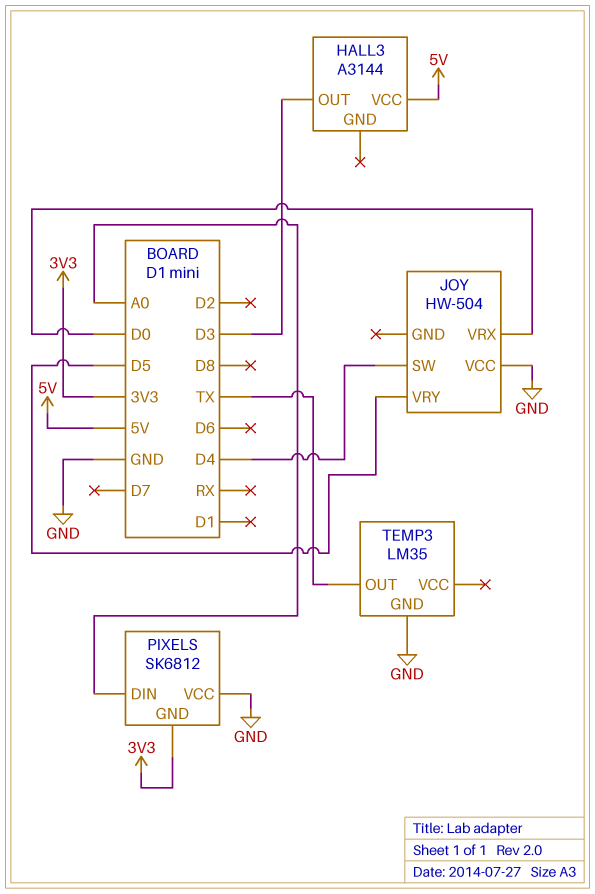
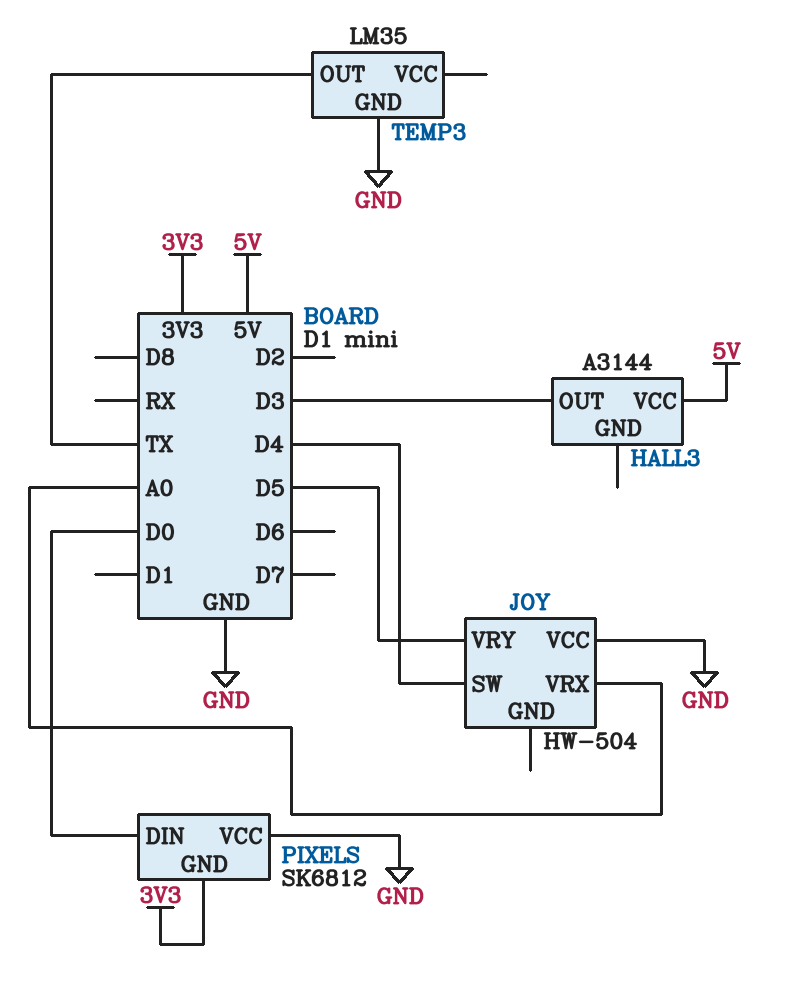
JOY pin VRX: D0 -> A0
PIXELS pin DIN: A0 -> D0

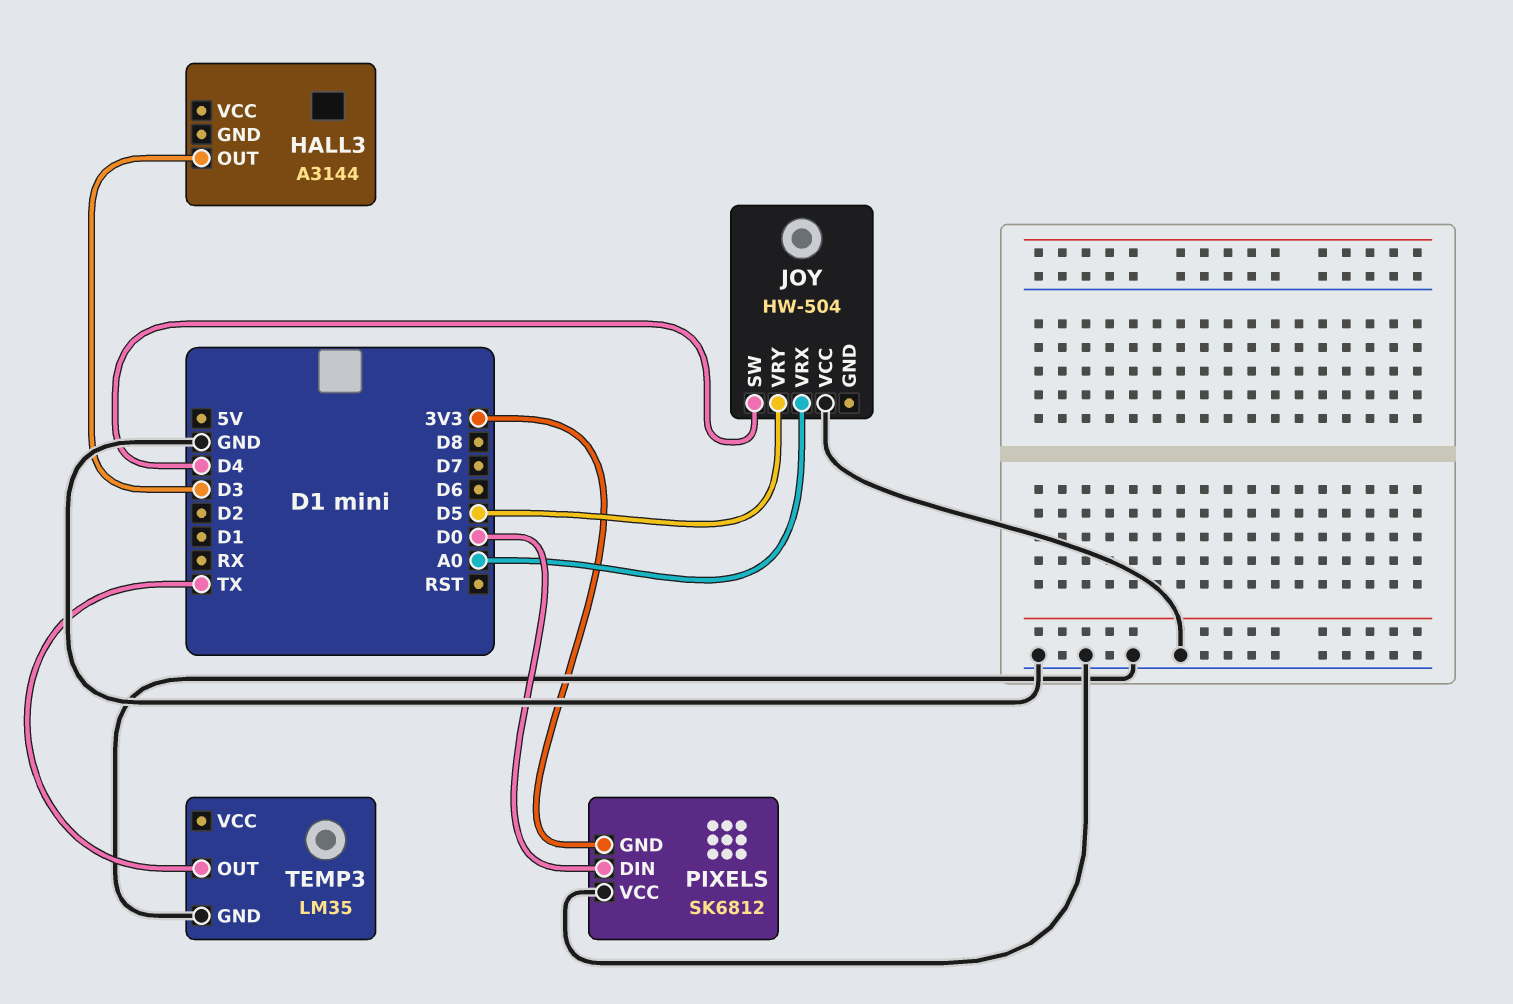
HALL3 pin VCC: 5V -> none

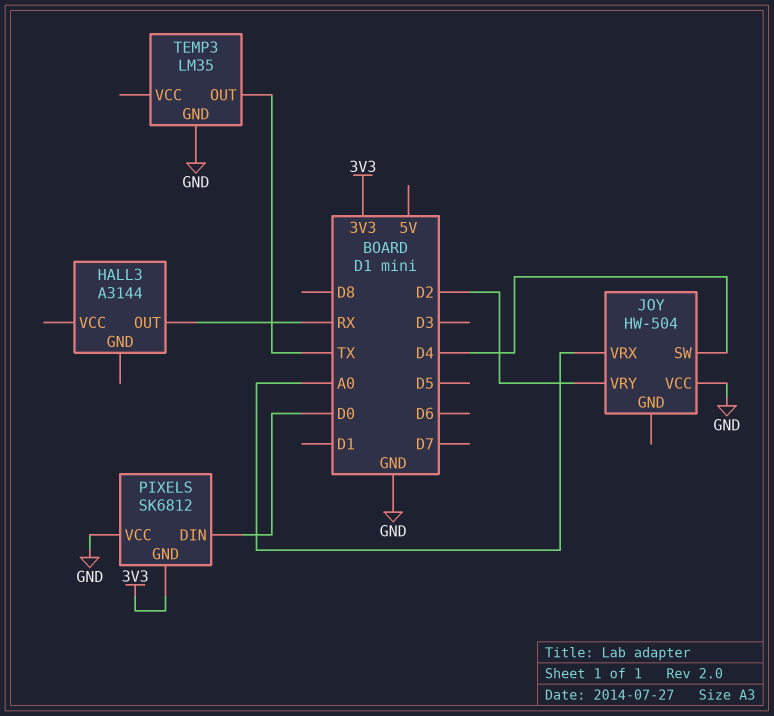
HALL3 pin OUT: D3 -> RX
JOY pin VRY: D5 -> D2

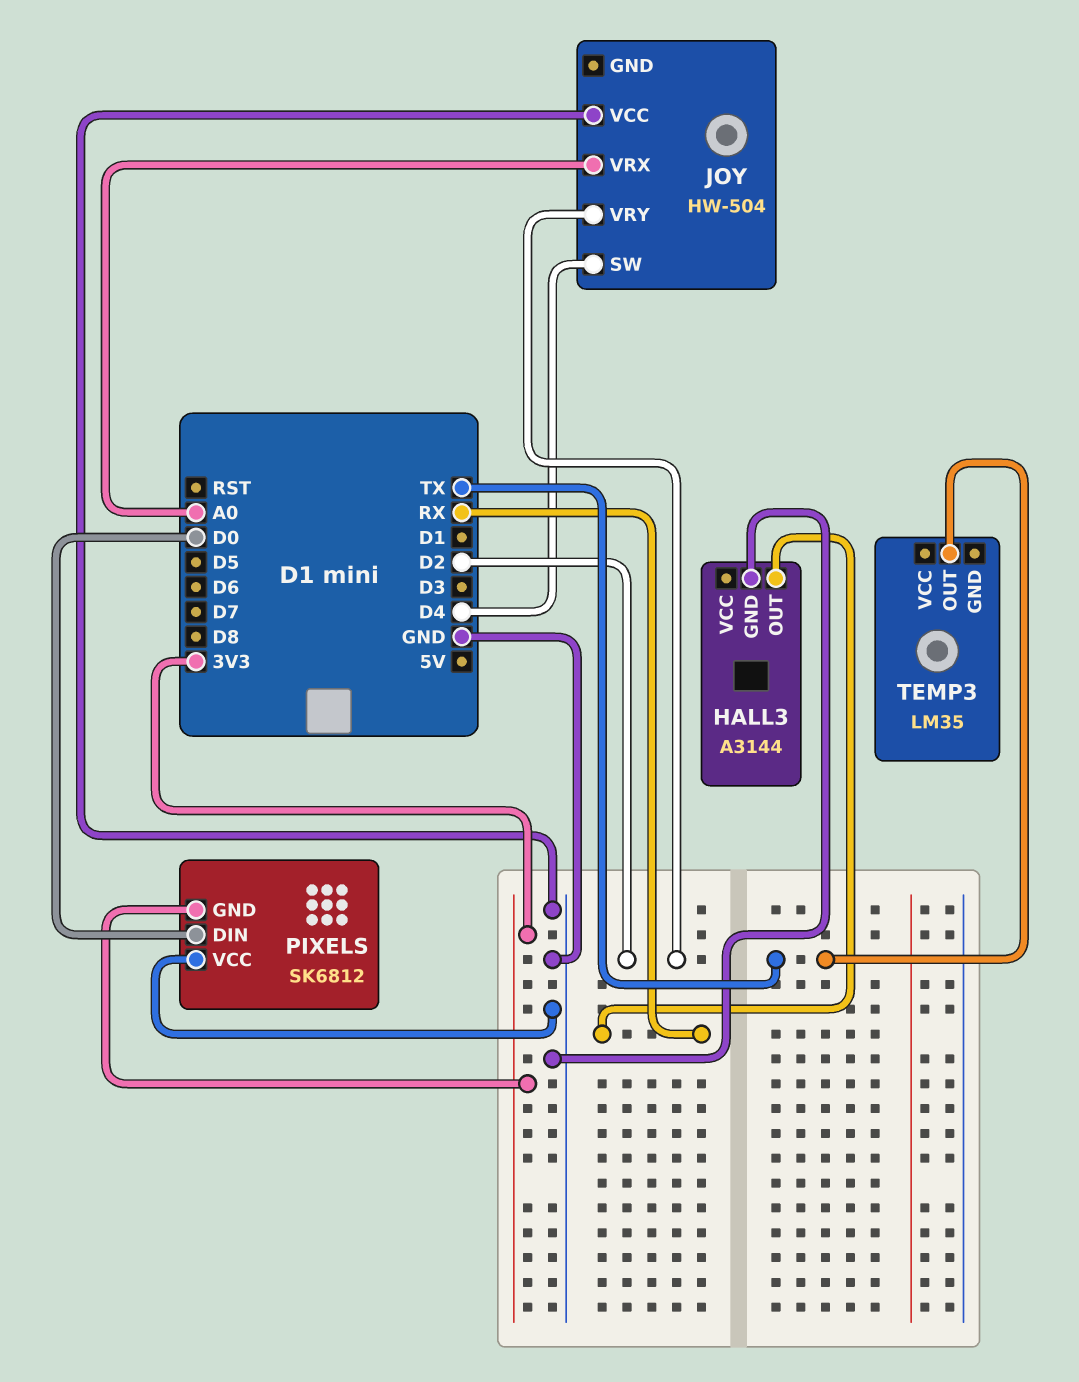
HALL3 pin GND: none -> GND
TEMP3 pin GND: GND -> none

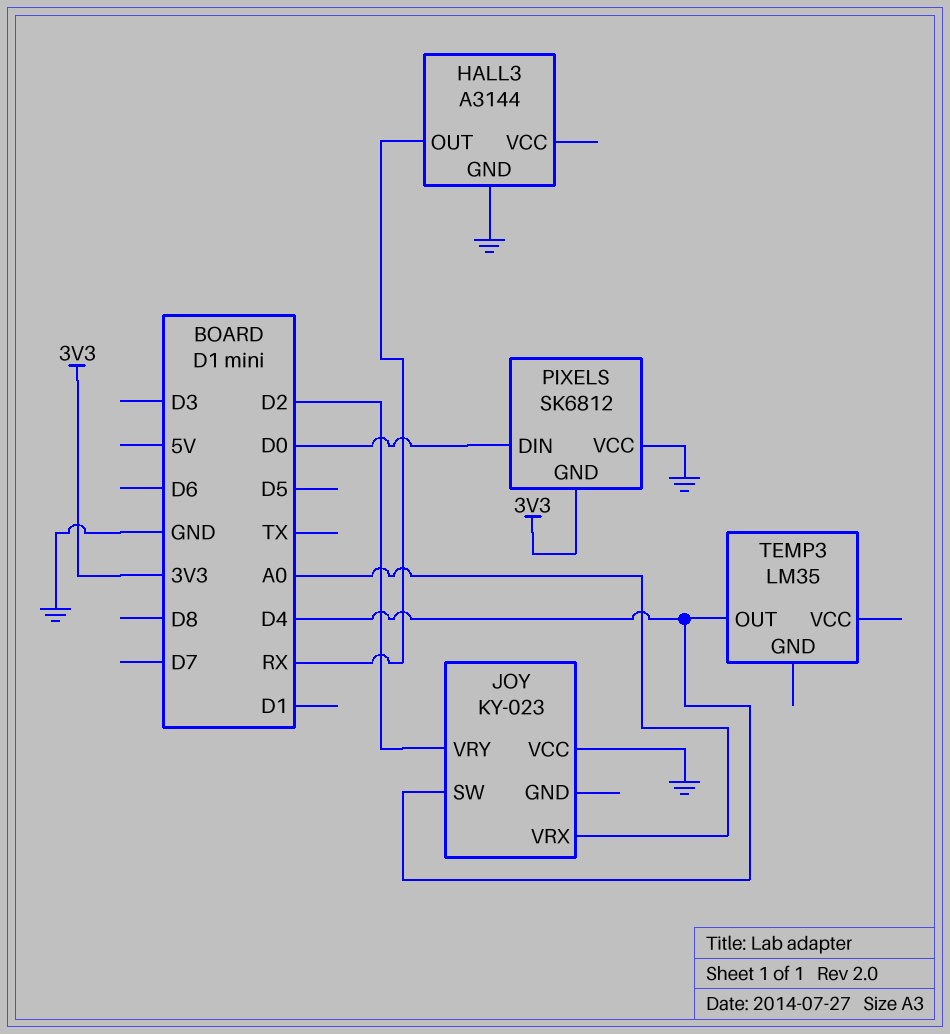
JOY: HW-504 -> KY-023
TEMP3 pin OUT: TX -> D4

